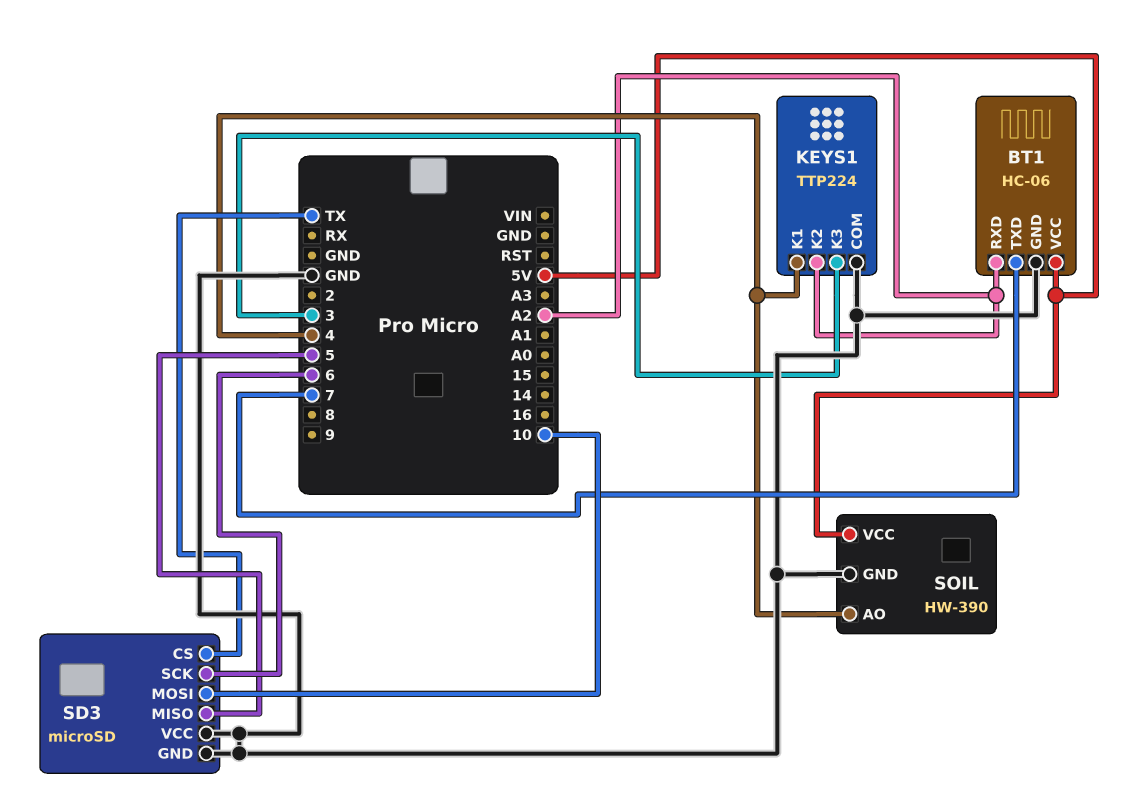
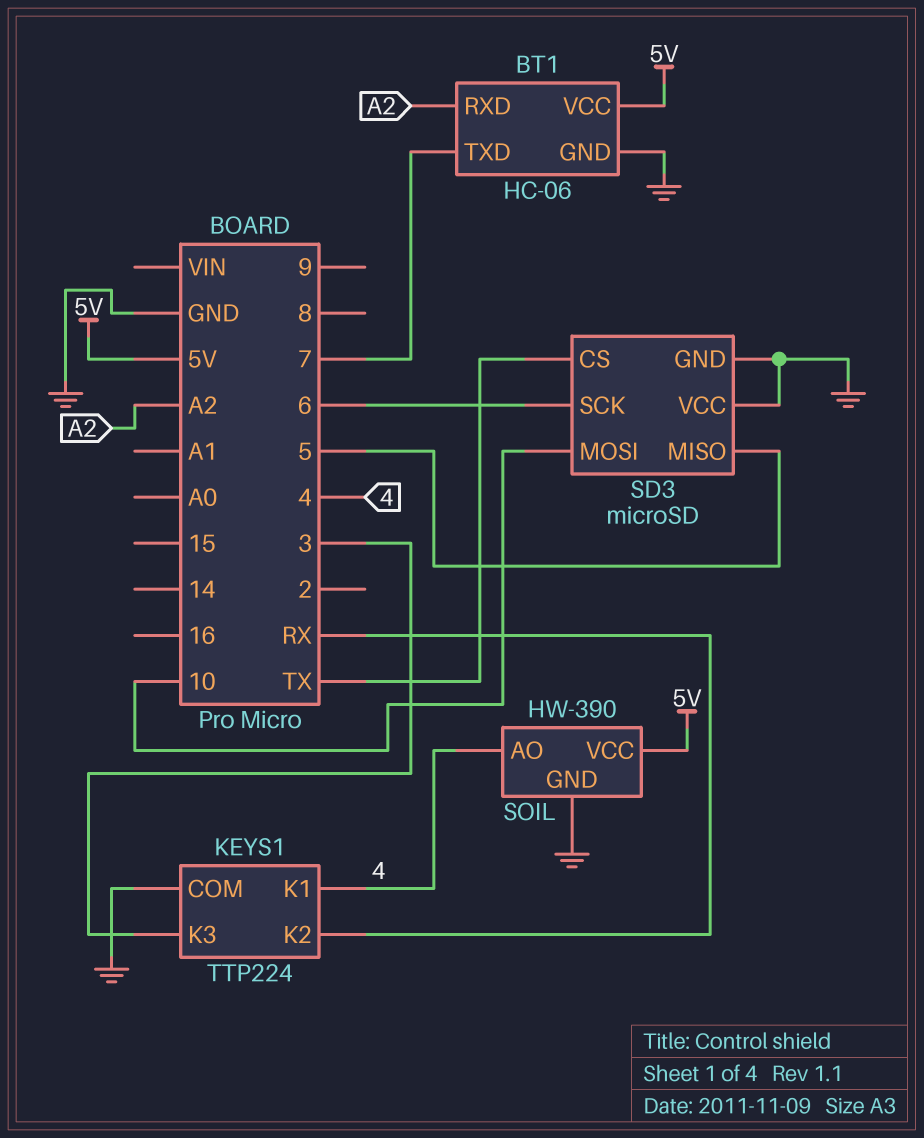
KEYS1 pin K2: A2 -> RX

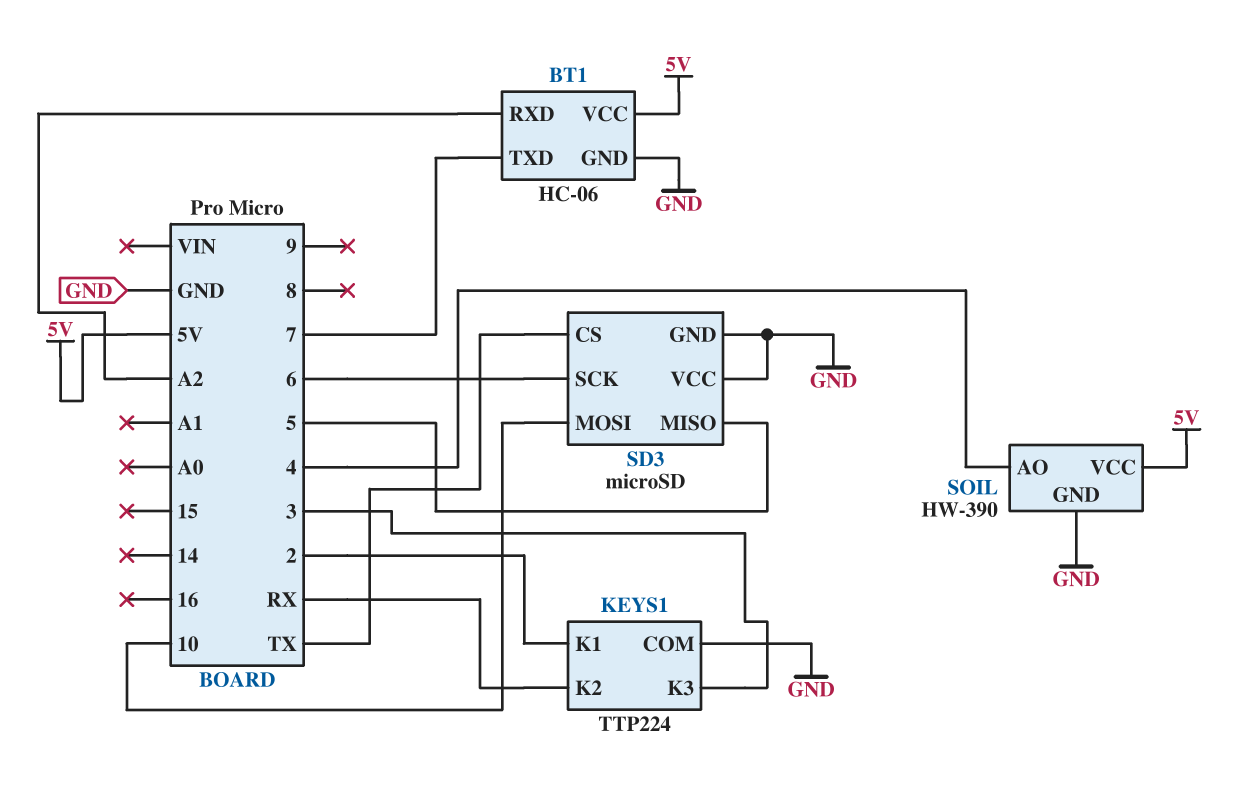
KEYS1 pin K1: 4 -> 2

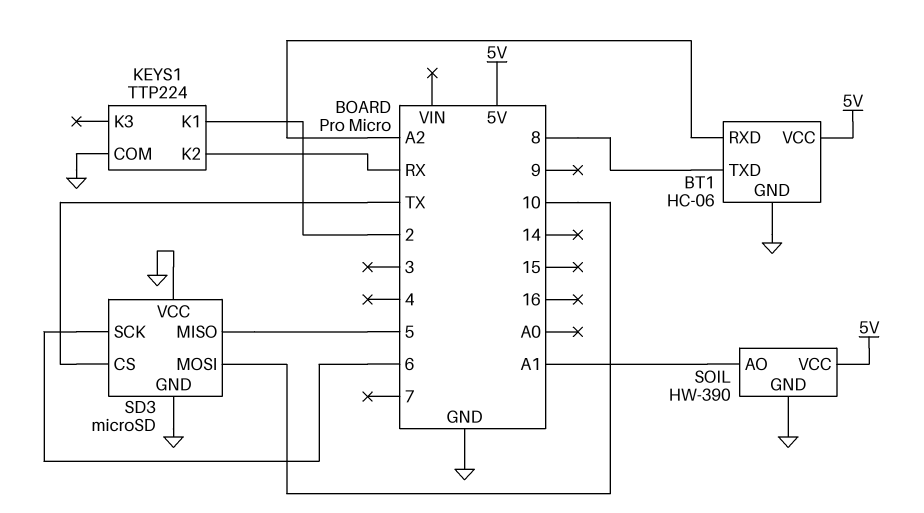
BT1 pin TXD: 7 -> 8
KEYS1 pin K3: 3 -> none
SOIL pin AO: 4 -> A1

